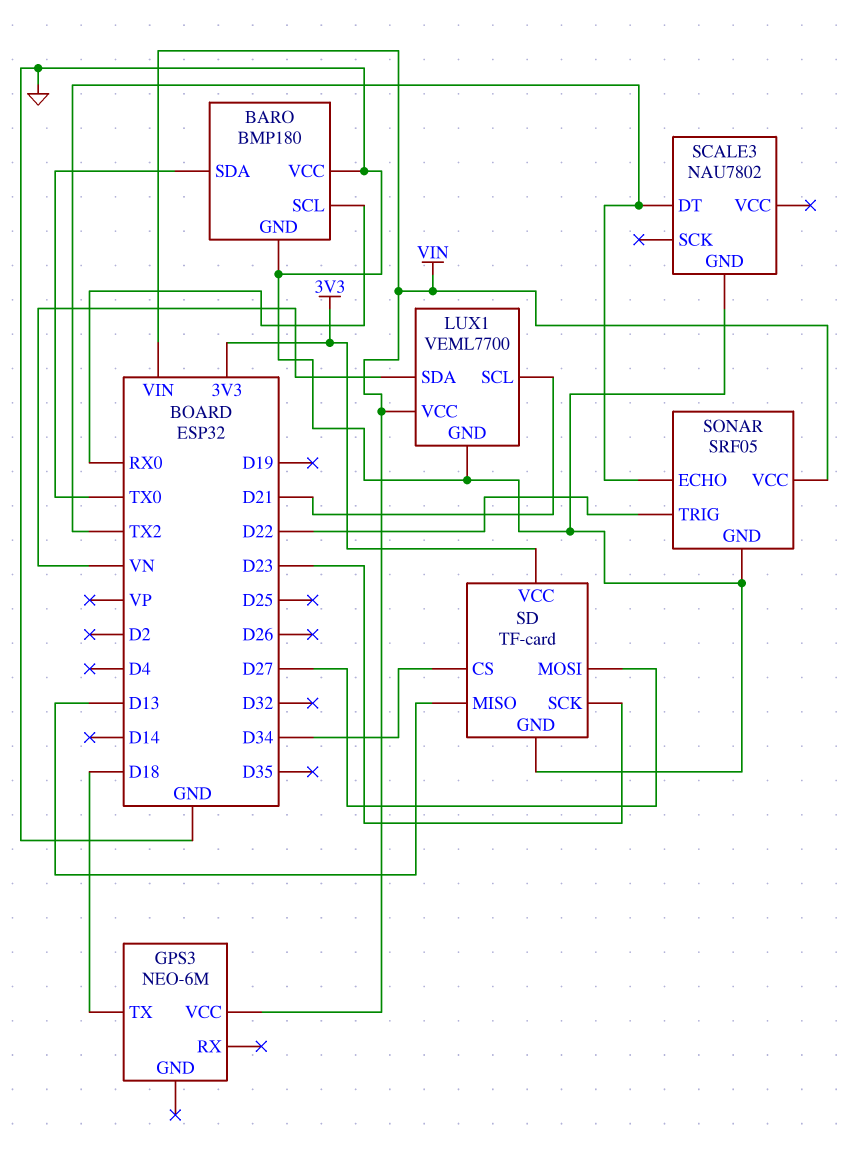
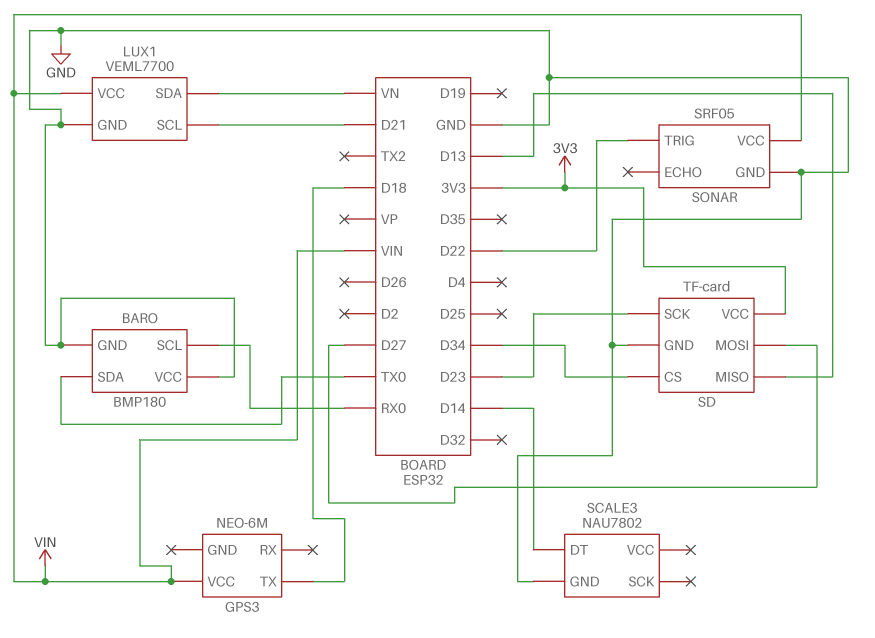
SCALE3 pin DT: TX2 -> D14
SONAR pin ECHO: TX2 -> none

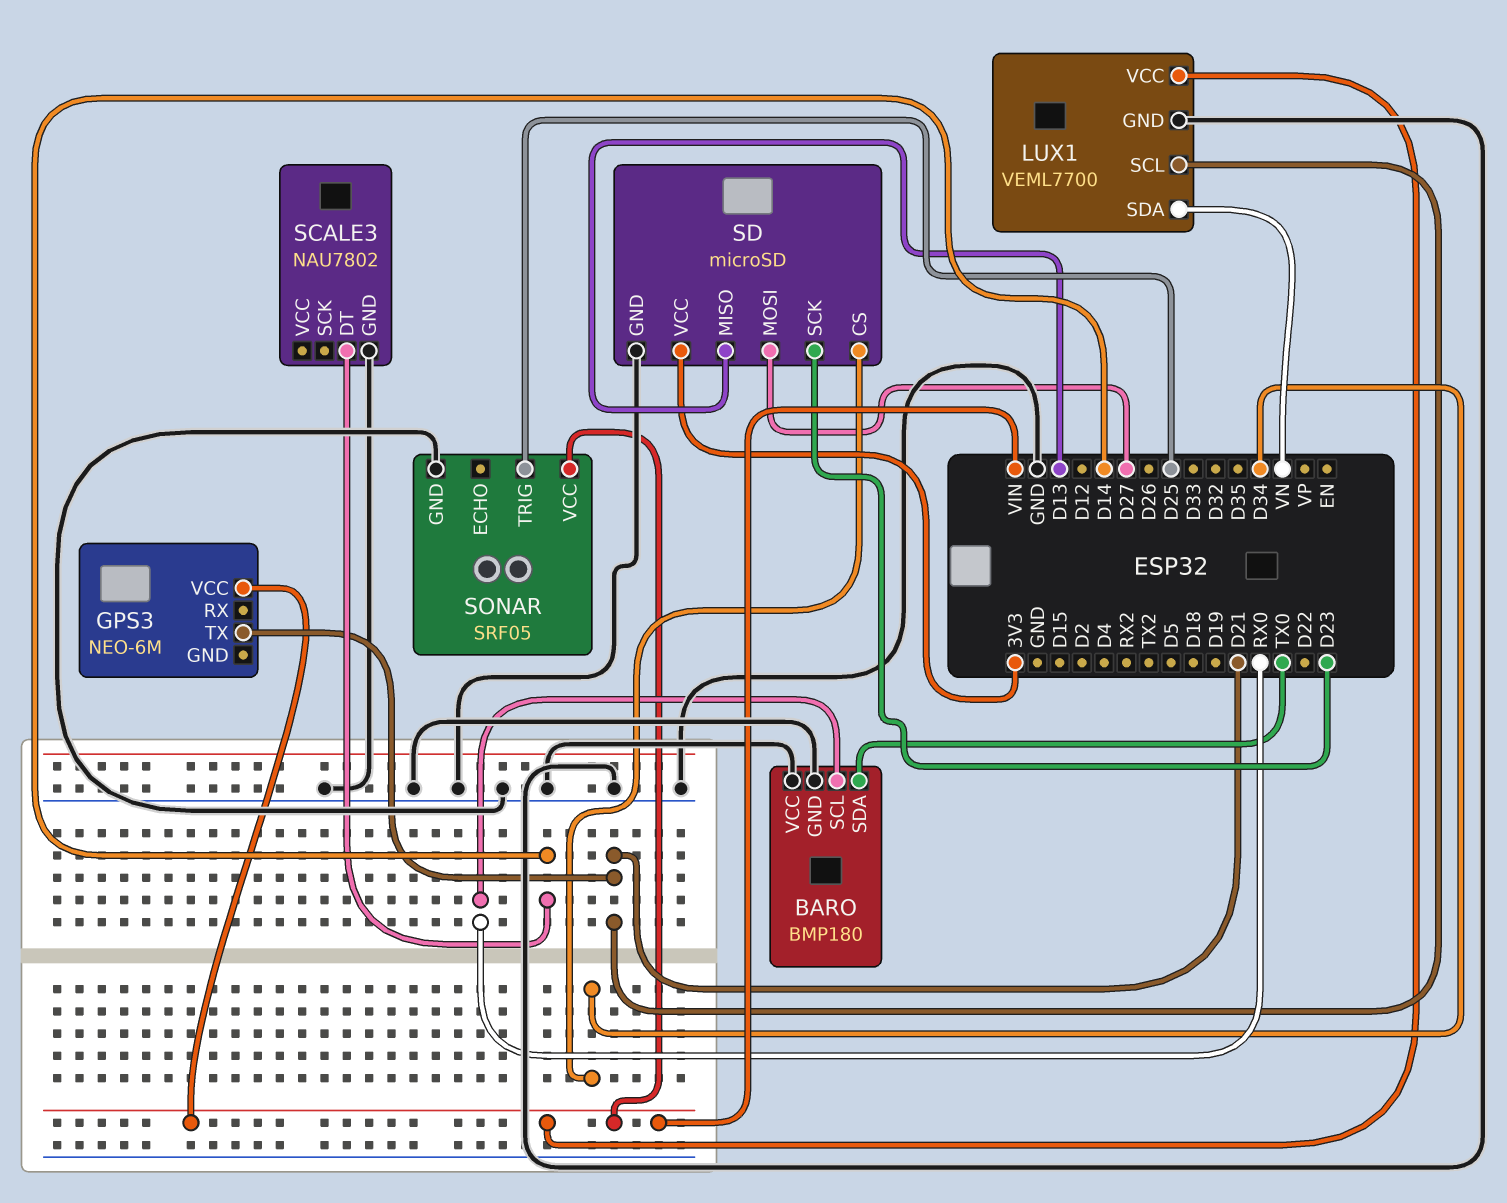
GPS3 pin TX: D18 -> D21
SD: TF-card -> microSD
SONAR pin TRIG: D22 -> D25

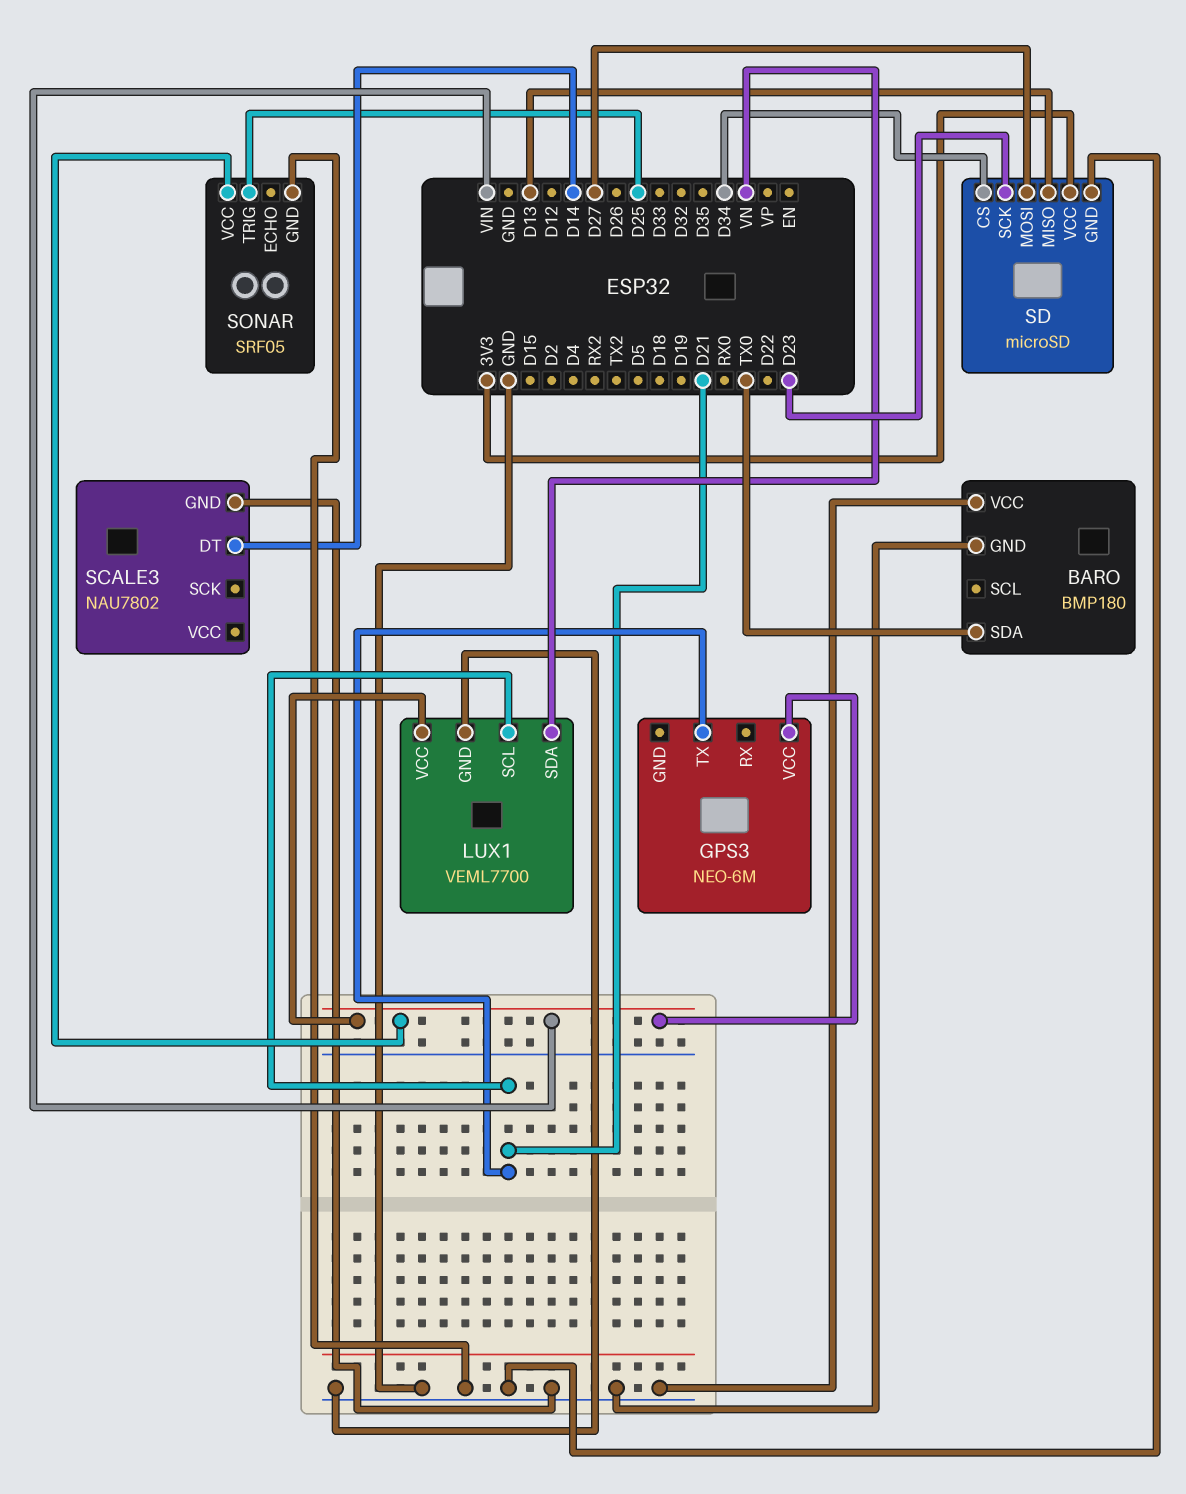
BARO pin SCL: RX0 -> none

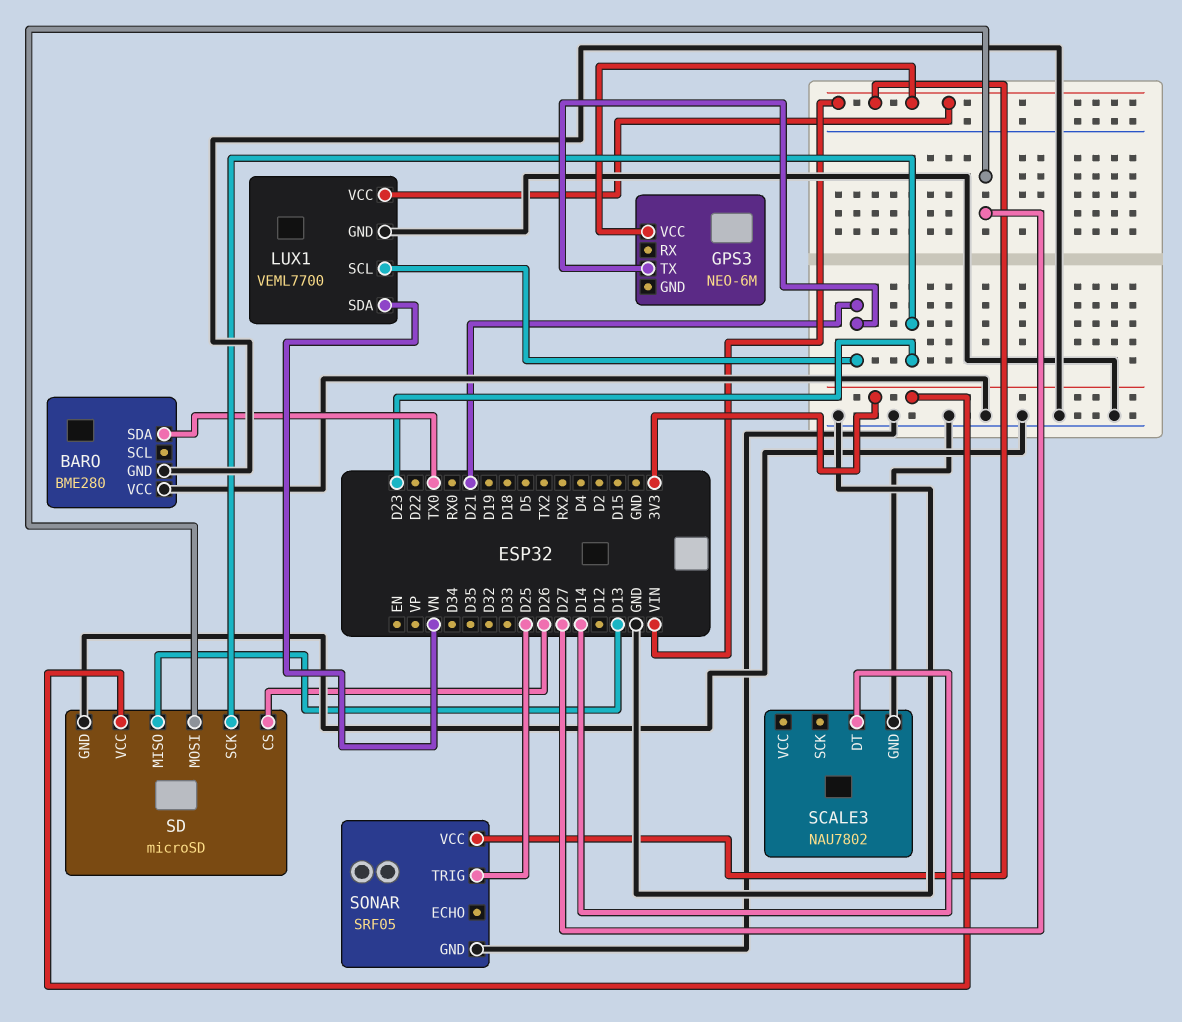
BARO: BMP180 -> BME280
SD pin CS: D34 -> D26

